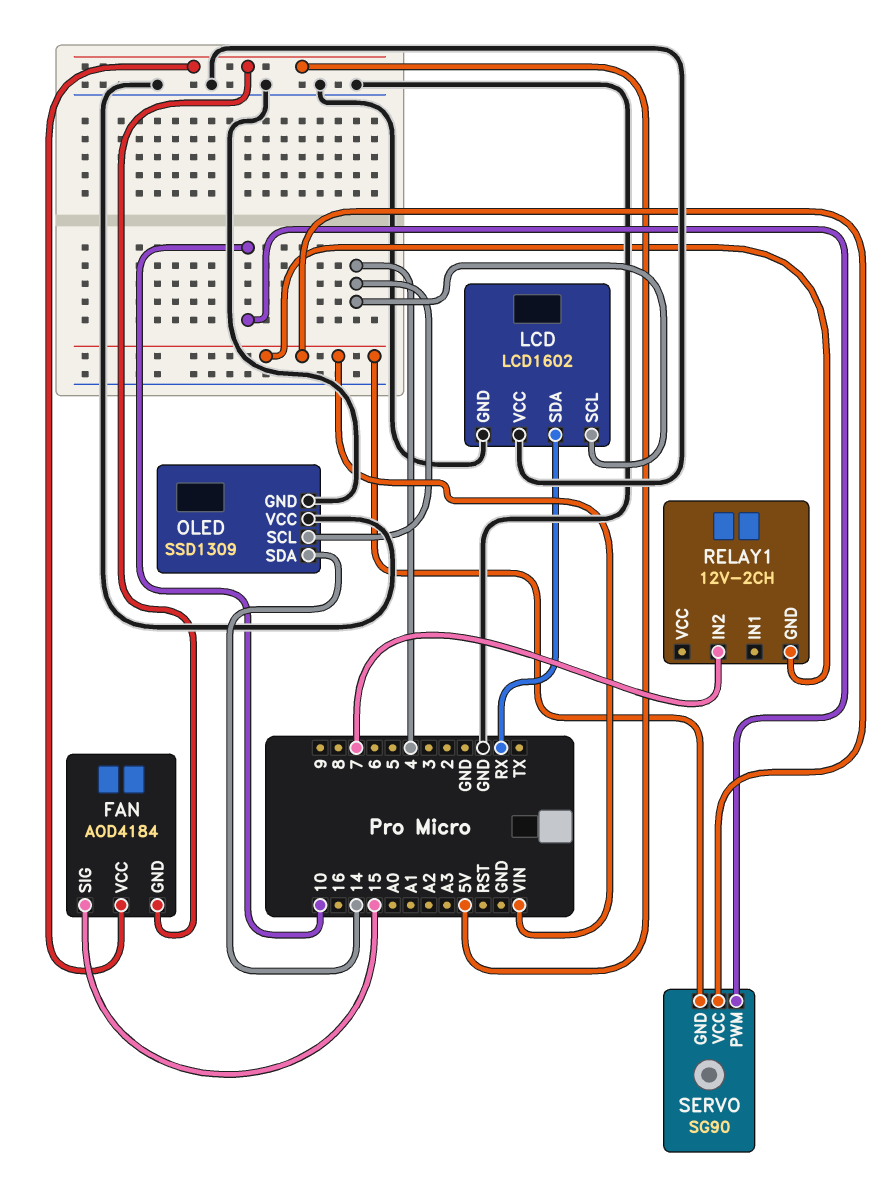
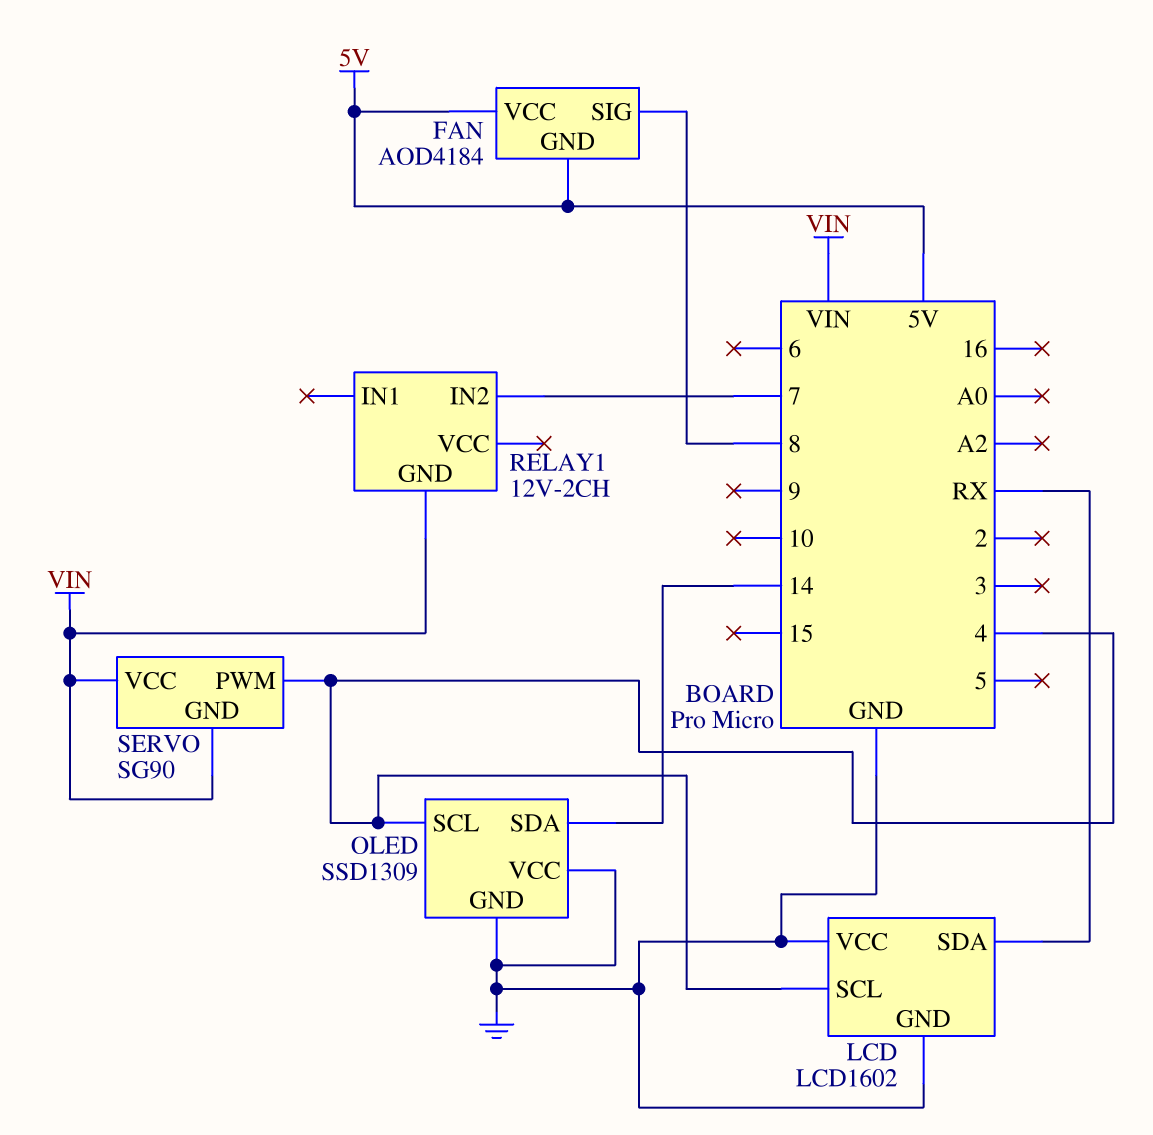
FAN pin SIG: 15 -> 8
SERVO pin PWM: 10 -> 4

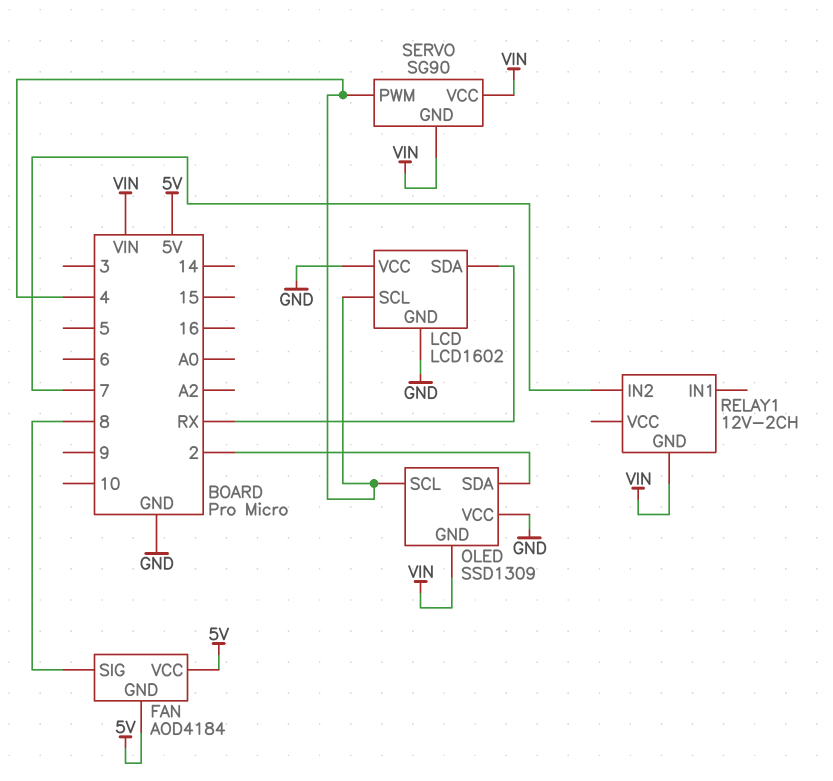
OLED pin GND: GND -> VIN
OLED pin SDA: 14 -> 2

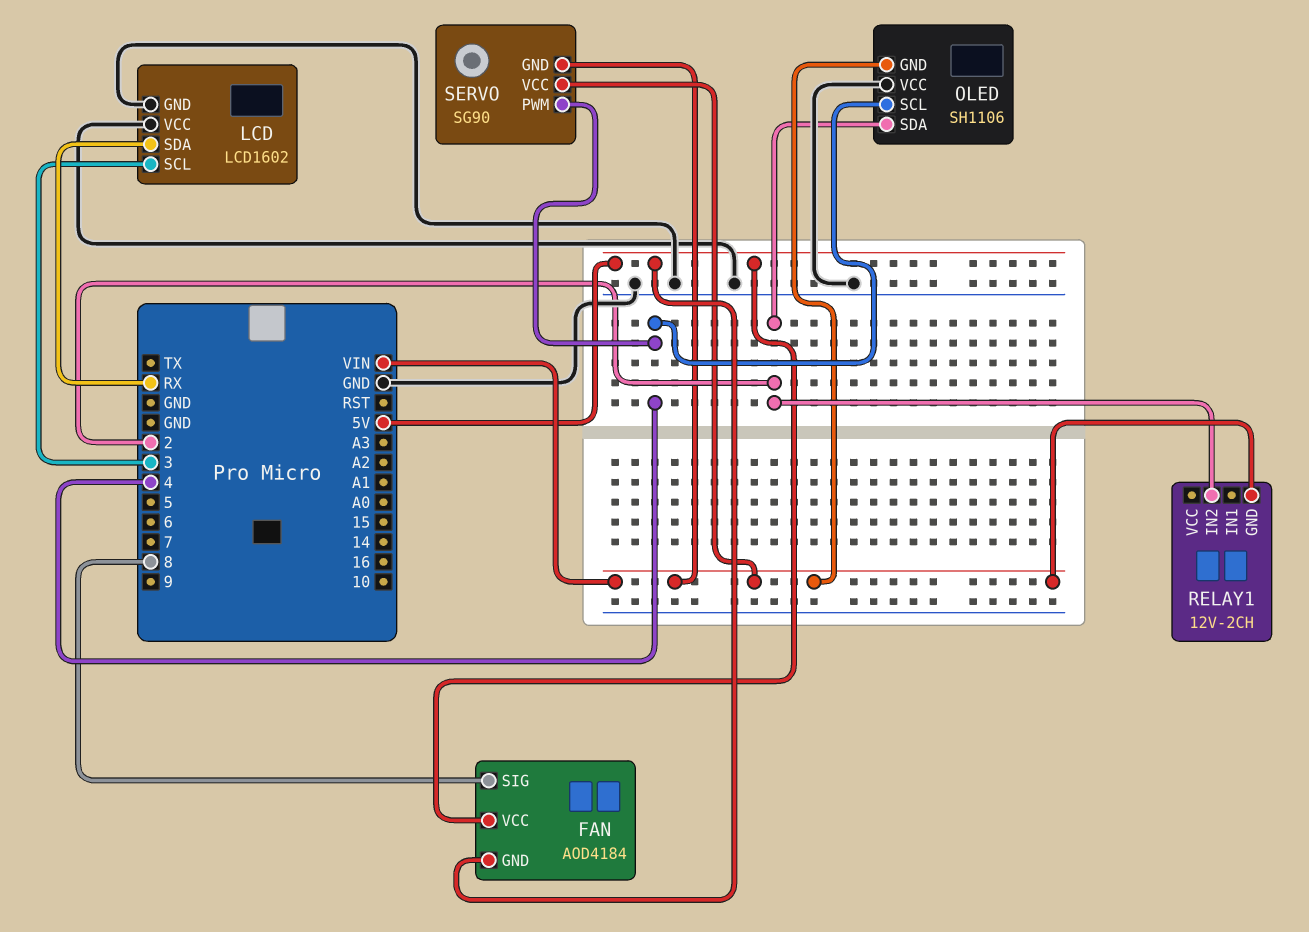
LCD pin SCL: 4 -> 3
OLED: SSD1309 -> SH1106
RELAY1 pin IN2: 7 -> 2

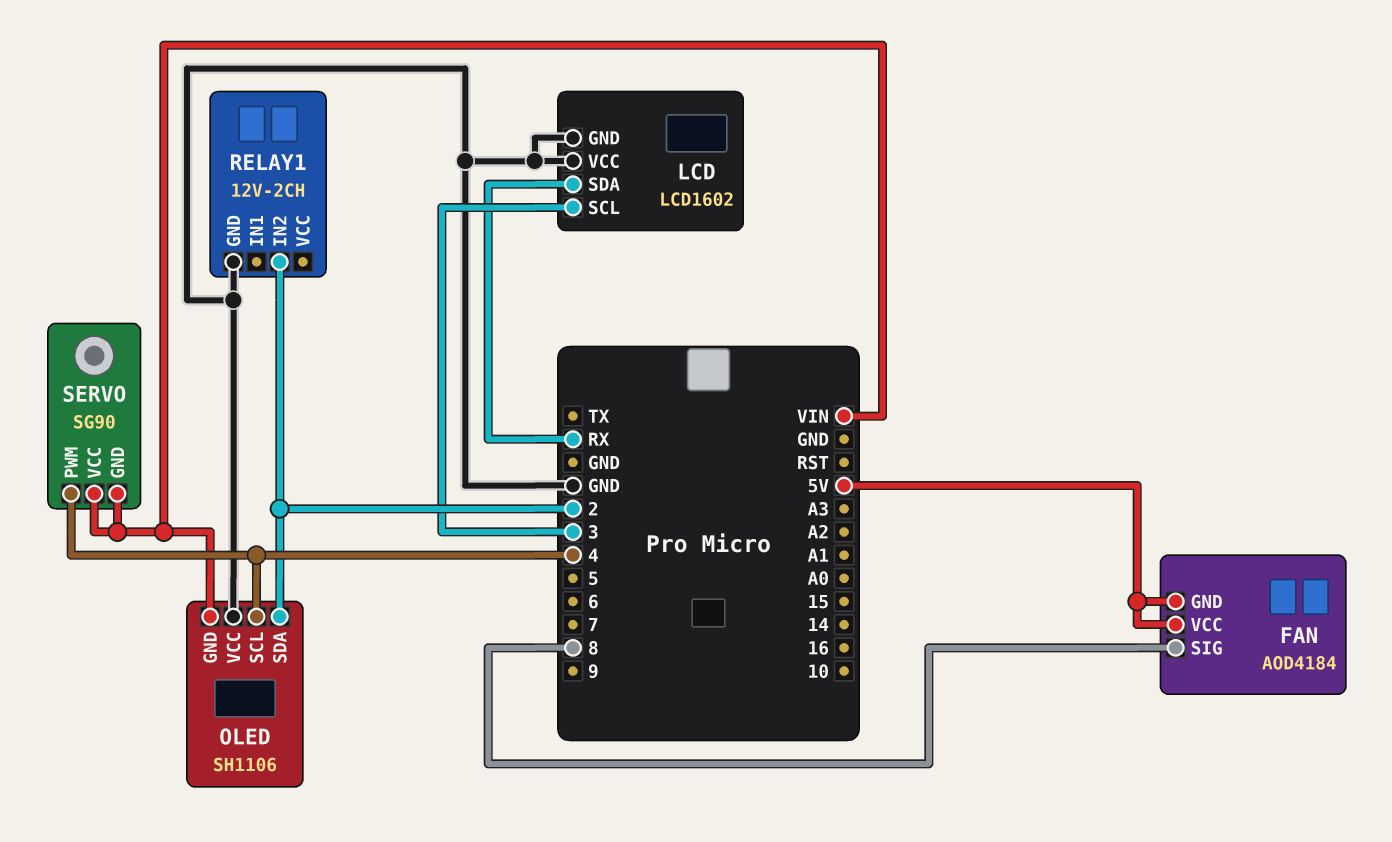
RELAY1 pin GND: VIN -> GND

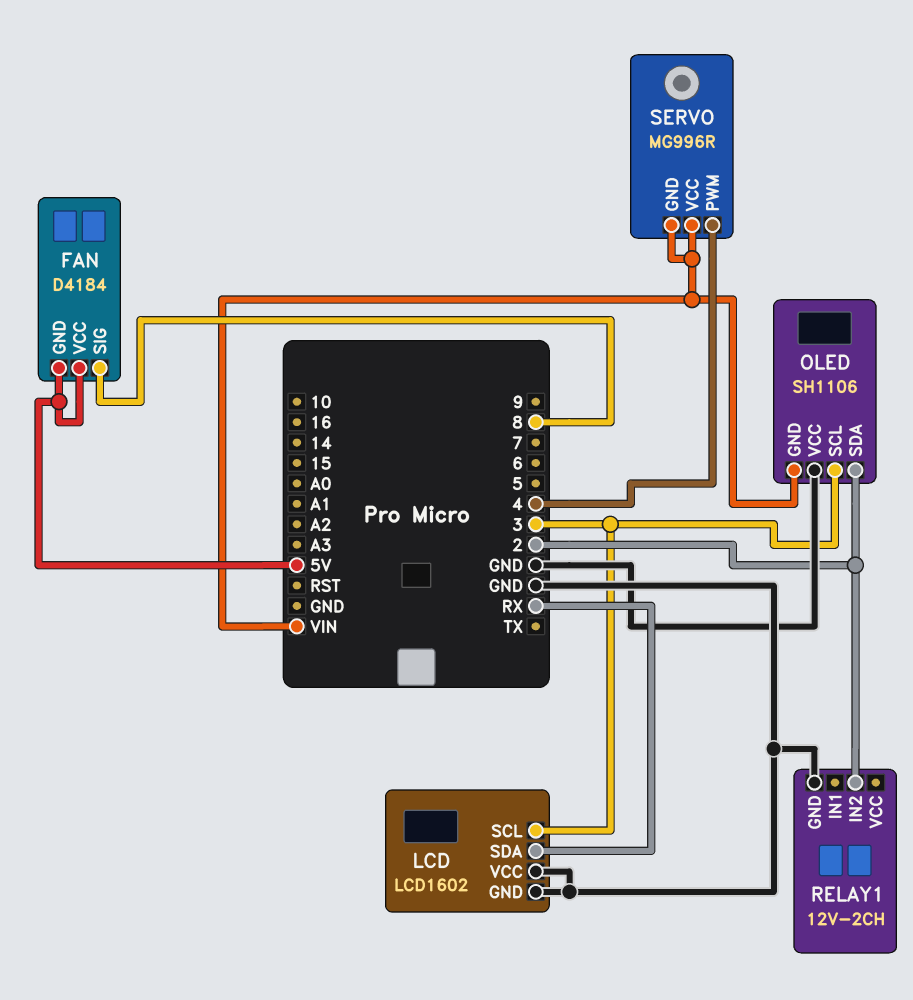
FAN: AOD4184 -> D4184
OLED pin SCL: 4 -> 3
SERVO: SG90 -> MG996R

